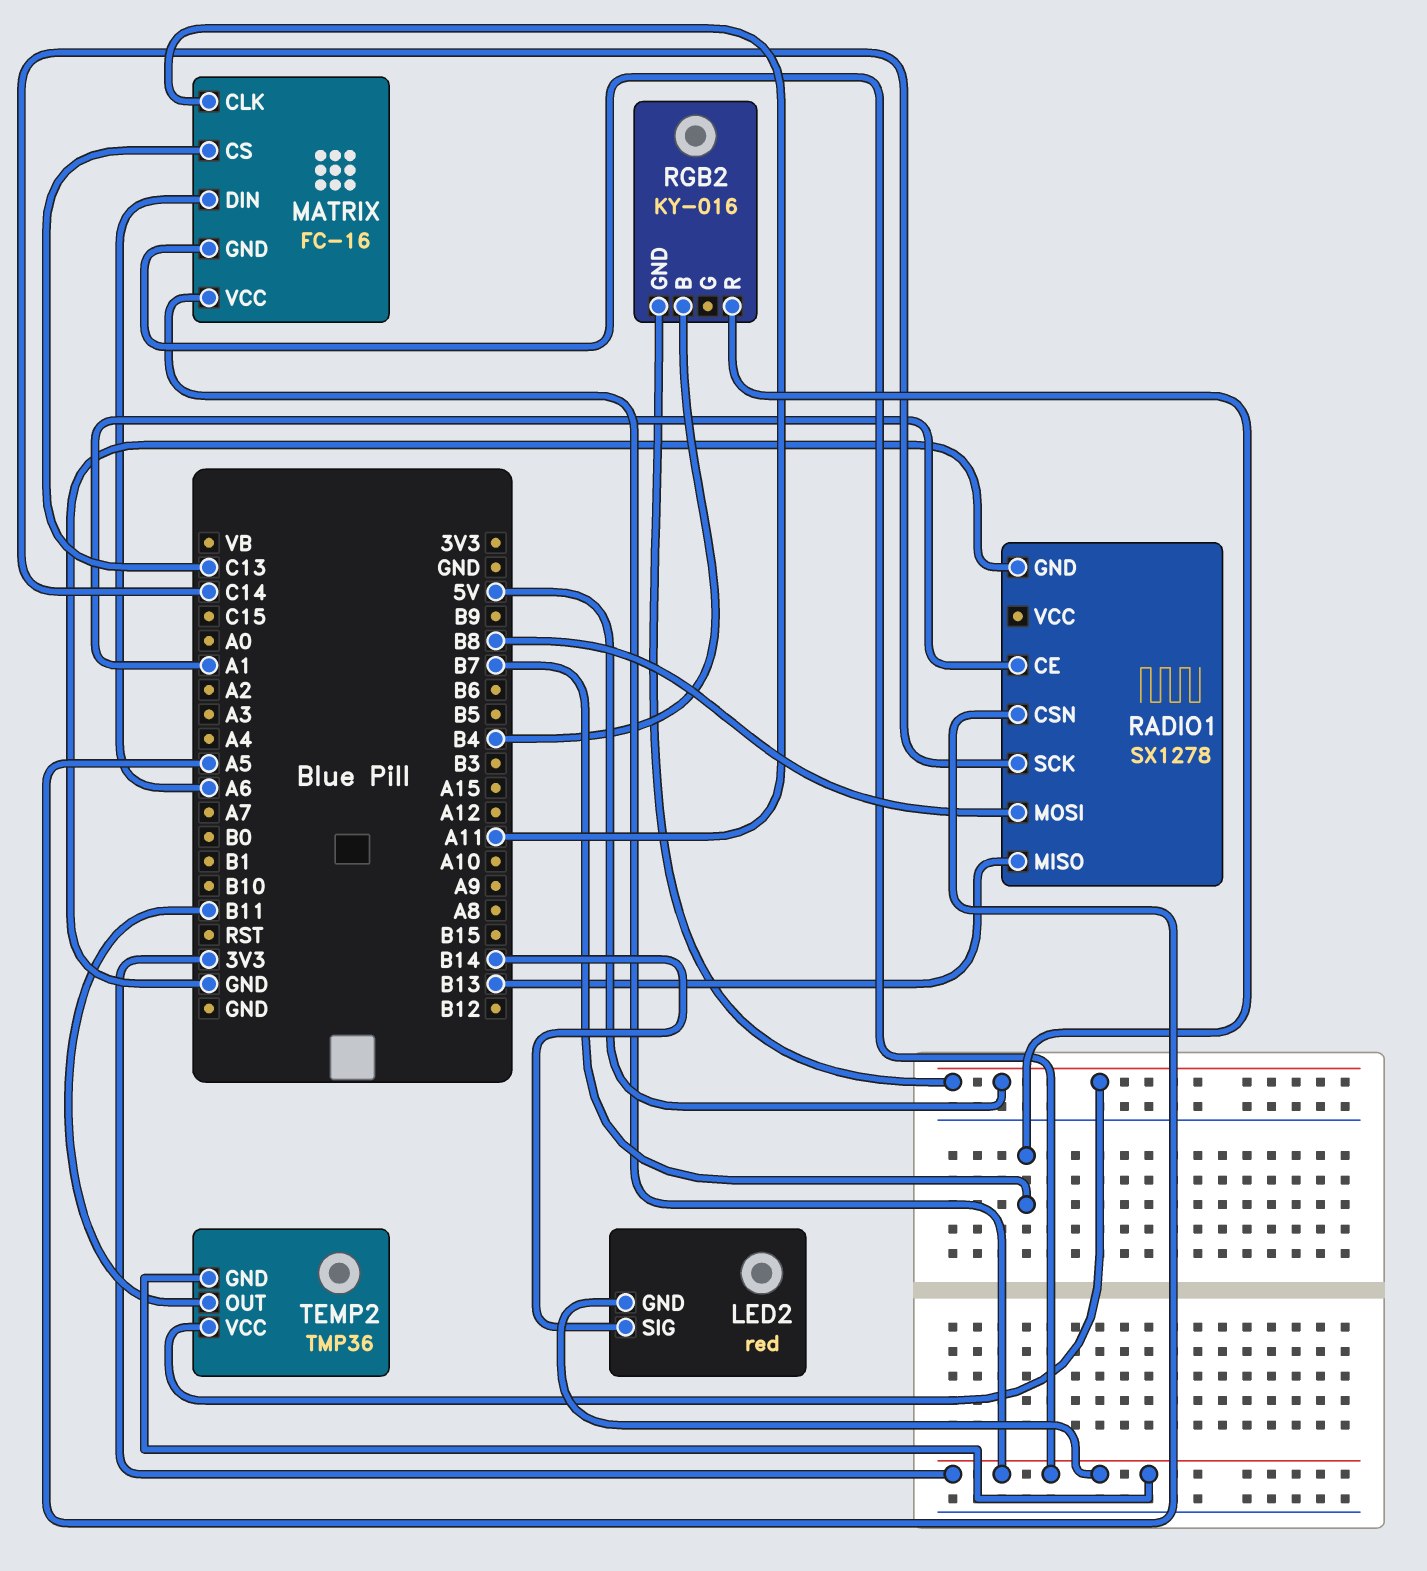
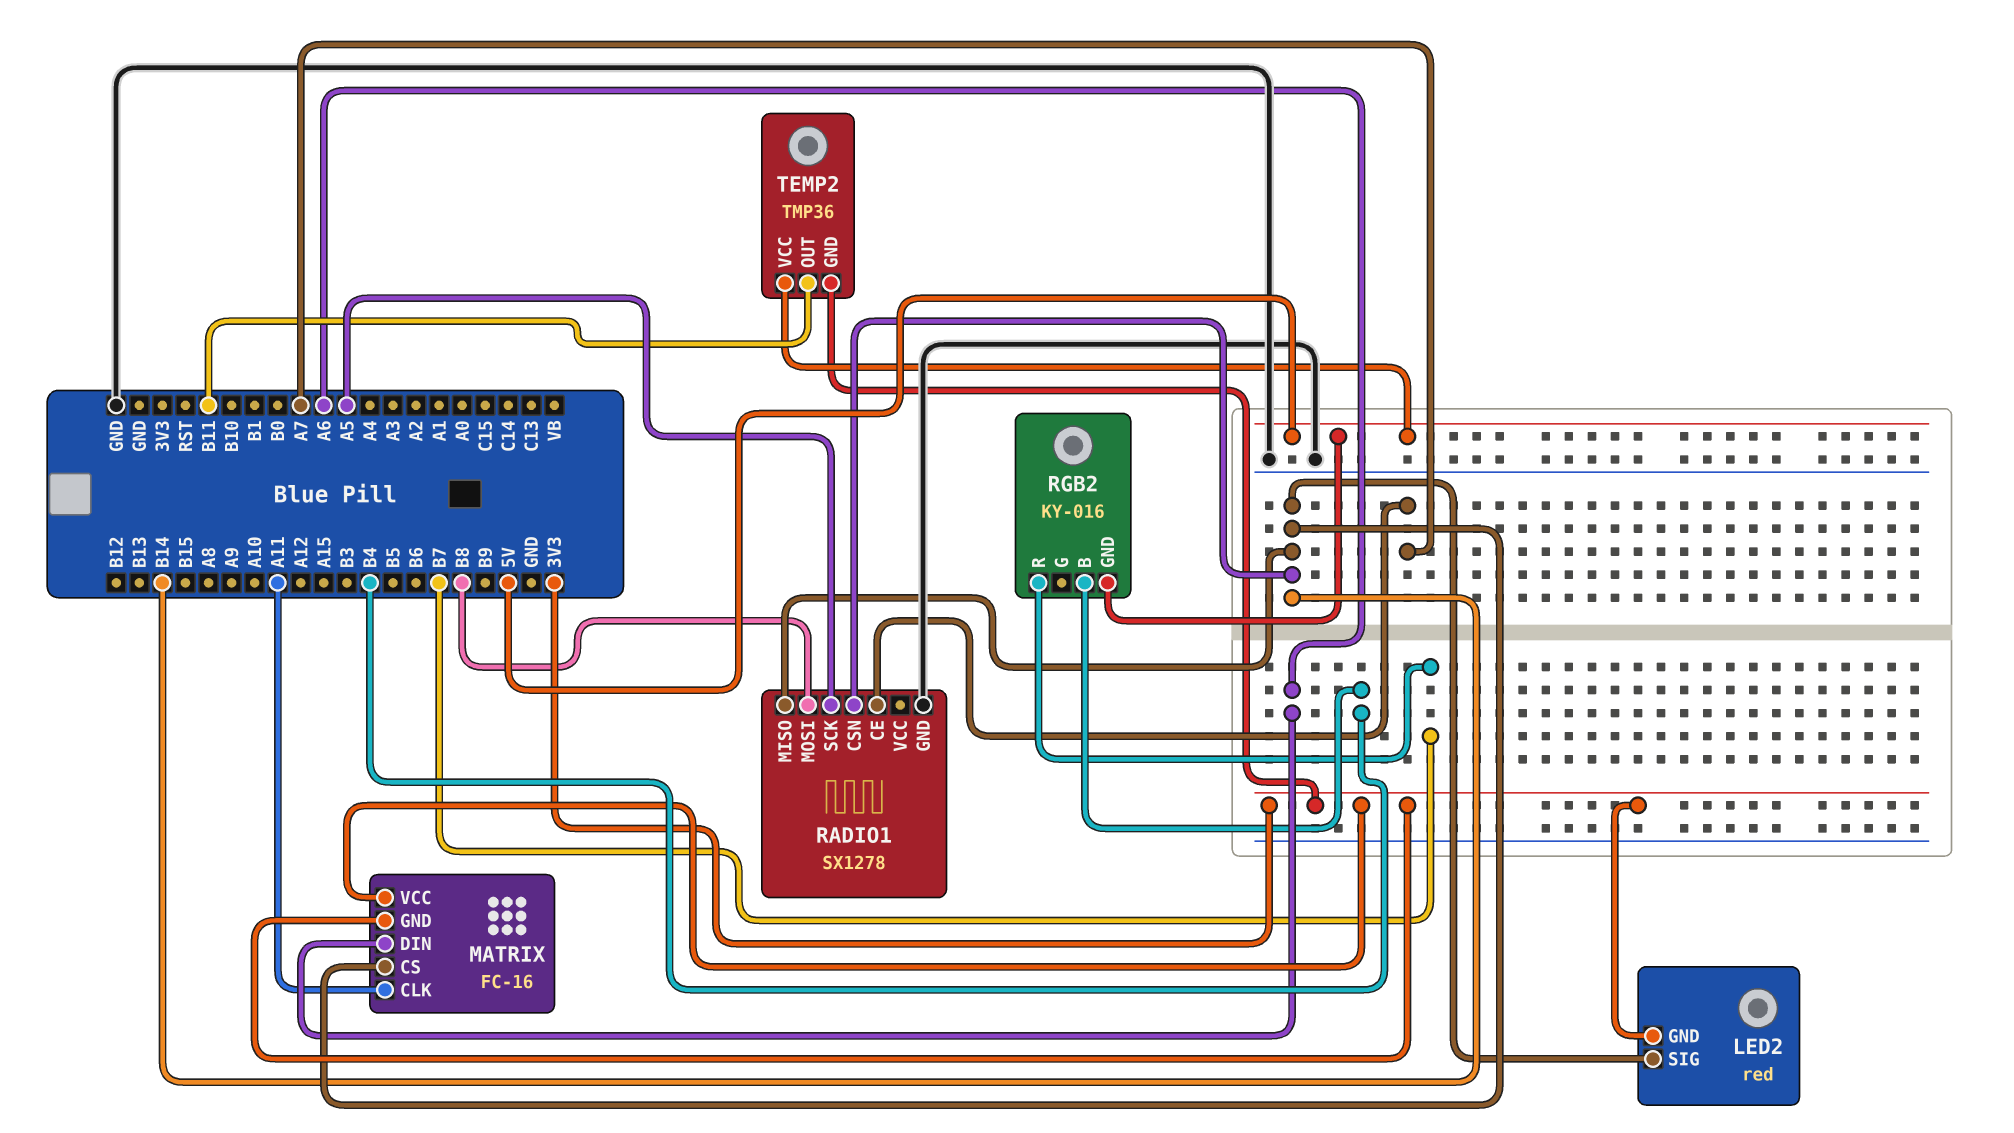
MATRIX pin CS: C13 -> B14
RADIO1 pin CE: A1 -> A7
RADIO1 pin CSN: A5 -> B14
RADIO1 pin MISO: B13 -> B14
RADIO1 pin SCK: C14 -> A5

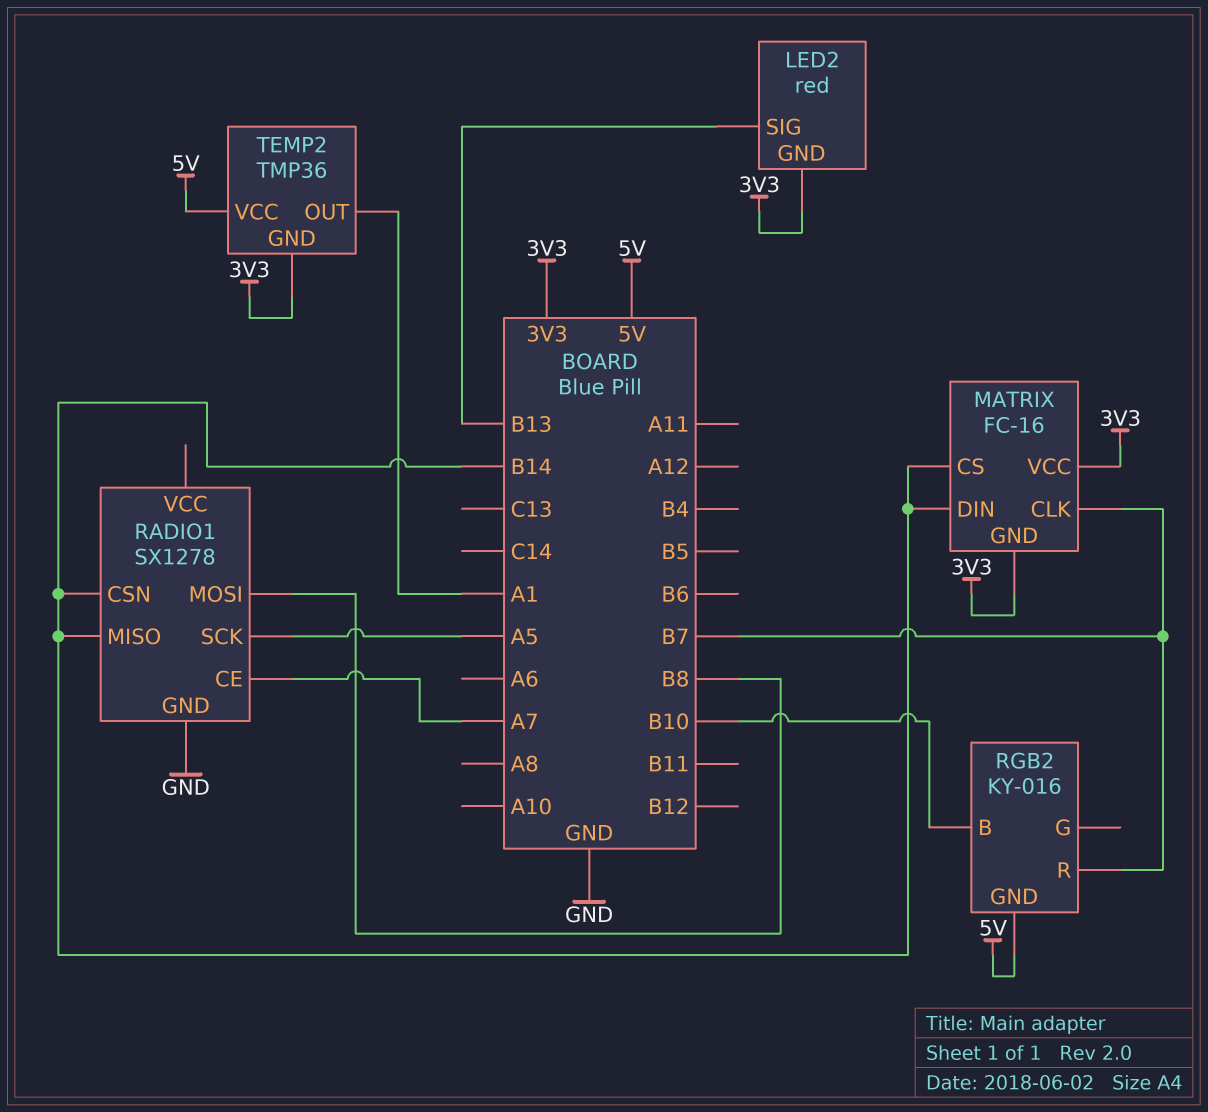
LED2 pin SIG: B14 -> B13
MATRIX pin CLK: A11 -> B7
MATRIX pin DIN: A6 -> B14
RGB2 pin B: B4 -> B10
TEMP2 pin OUT: B11 -> A1

